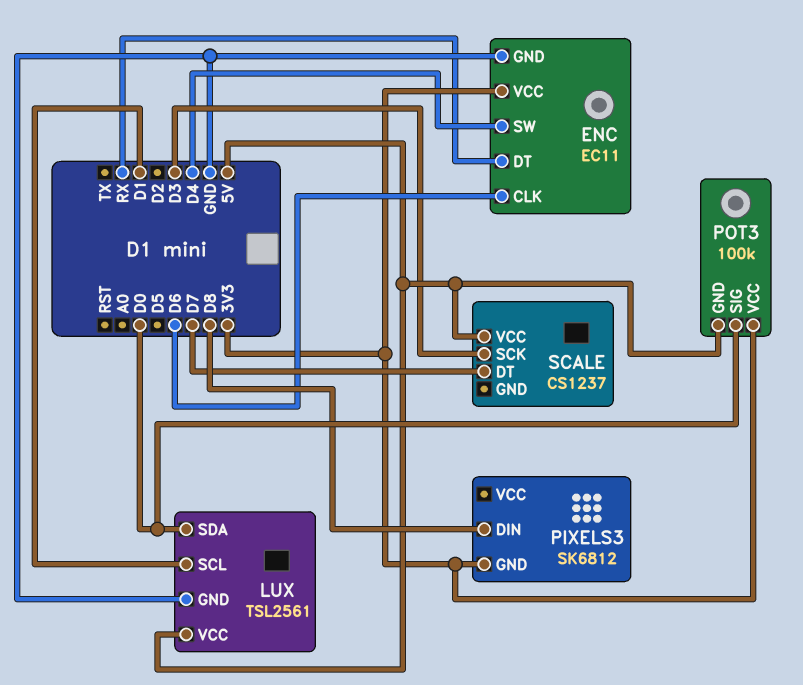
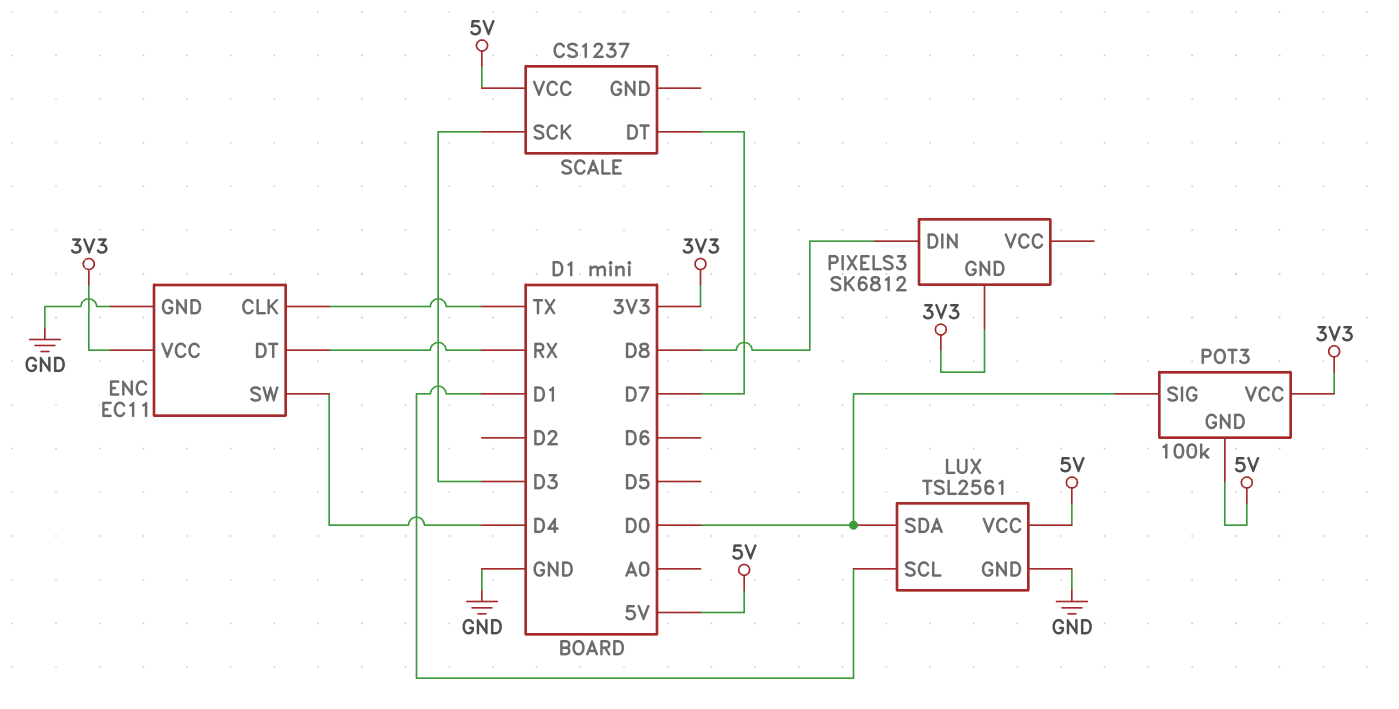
ENC pin CLK: D6 -> TX

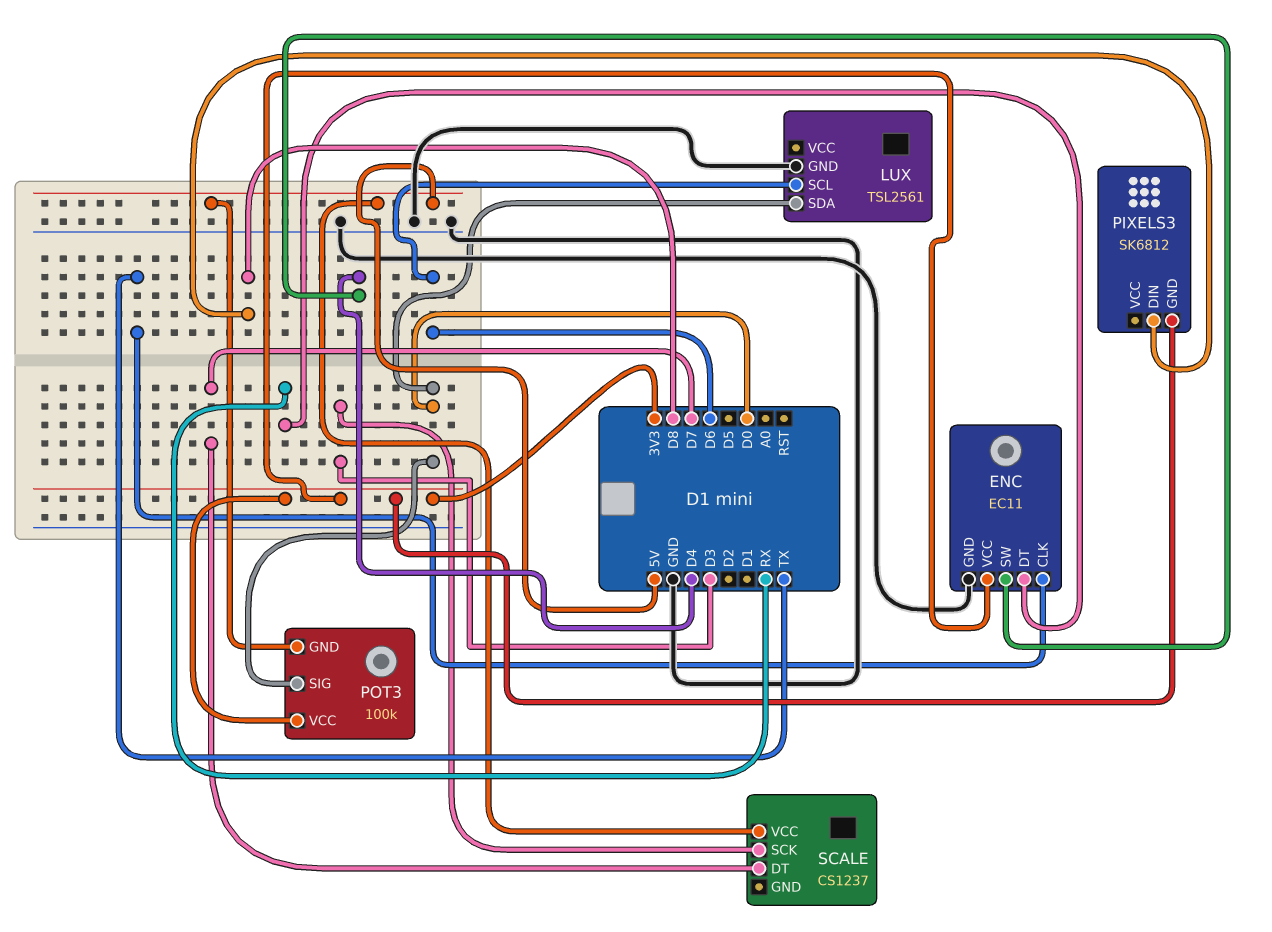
LUX pin SCL: D1 -> D6
LUX pin VCC: 5V -> none

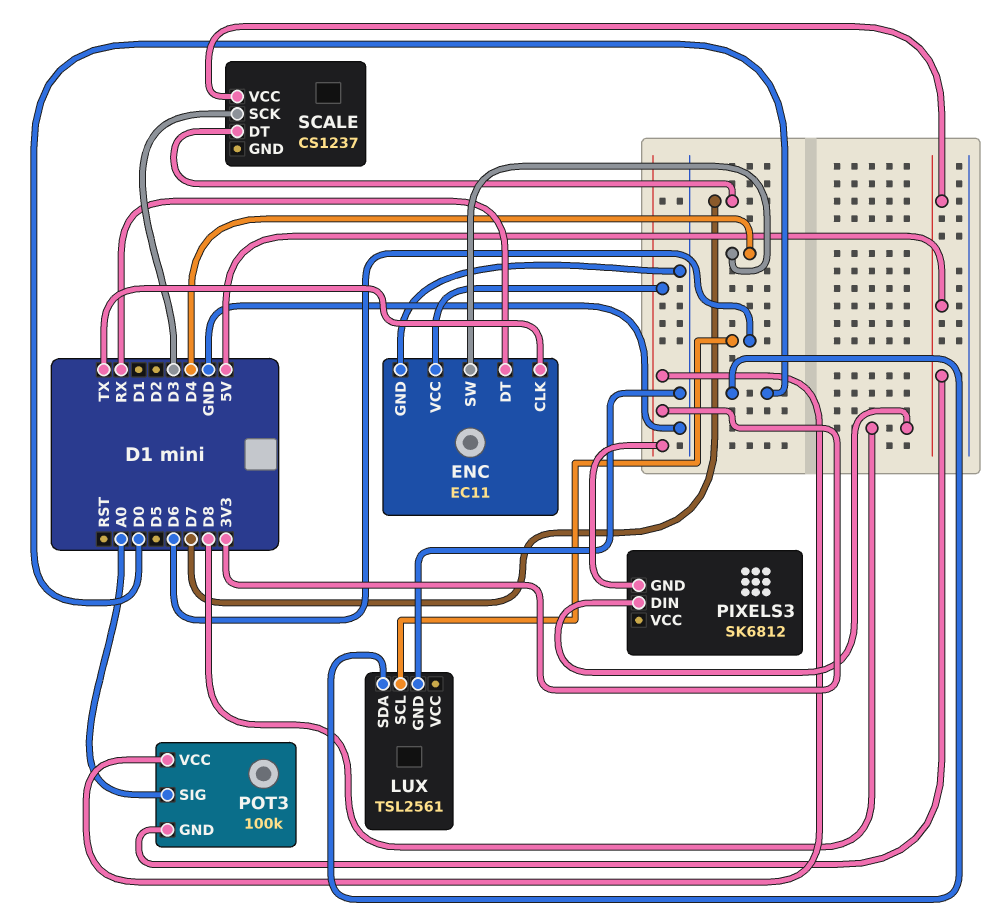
POT3 pin SIG: D0 -> A0

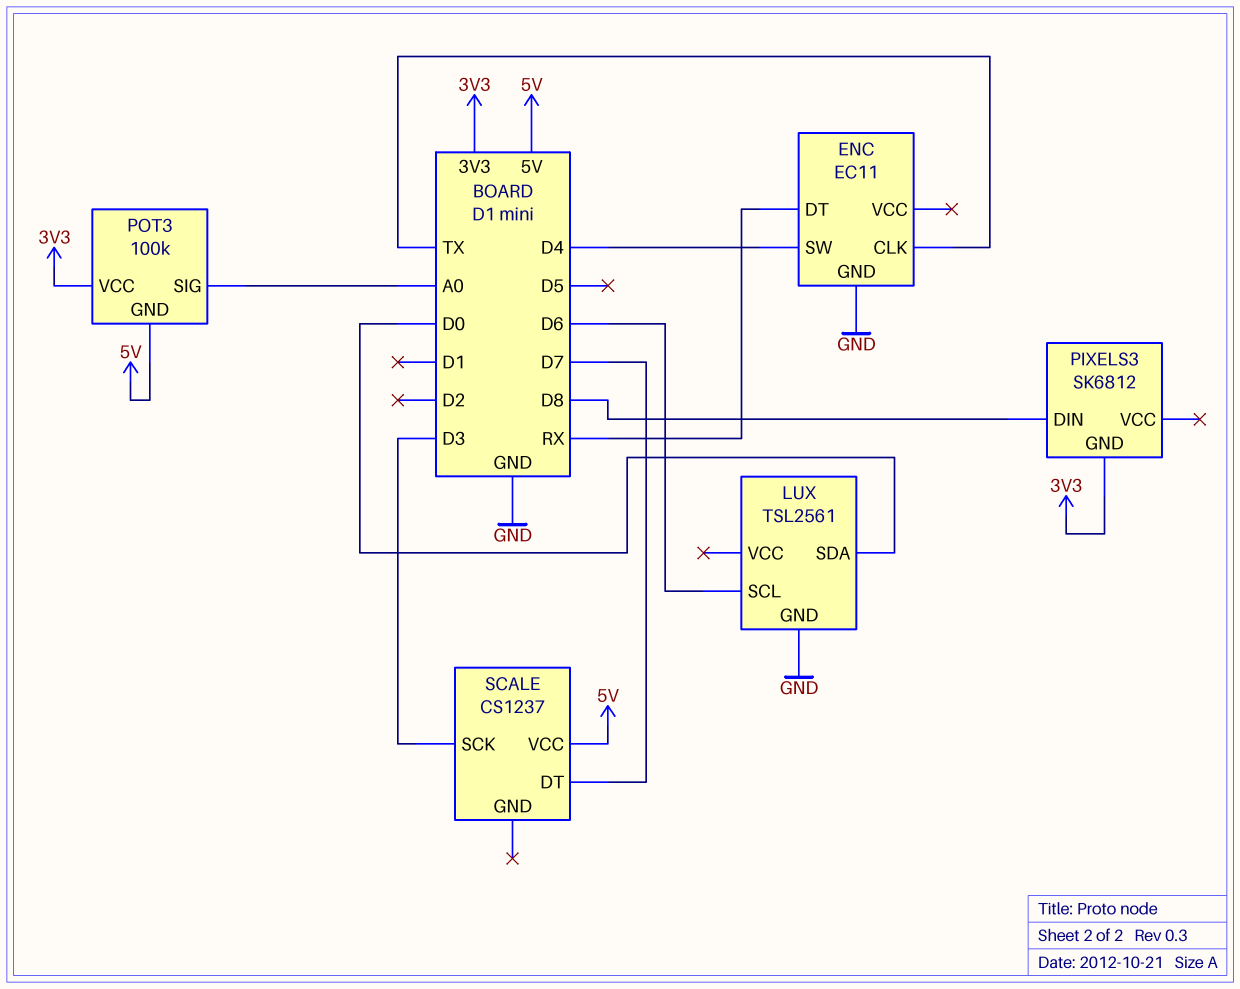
ENC pin VCC: 3V3 -> none

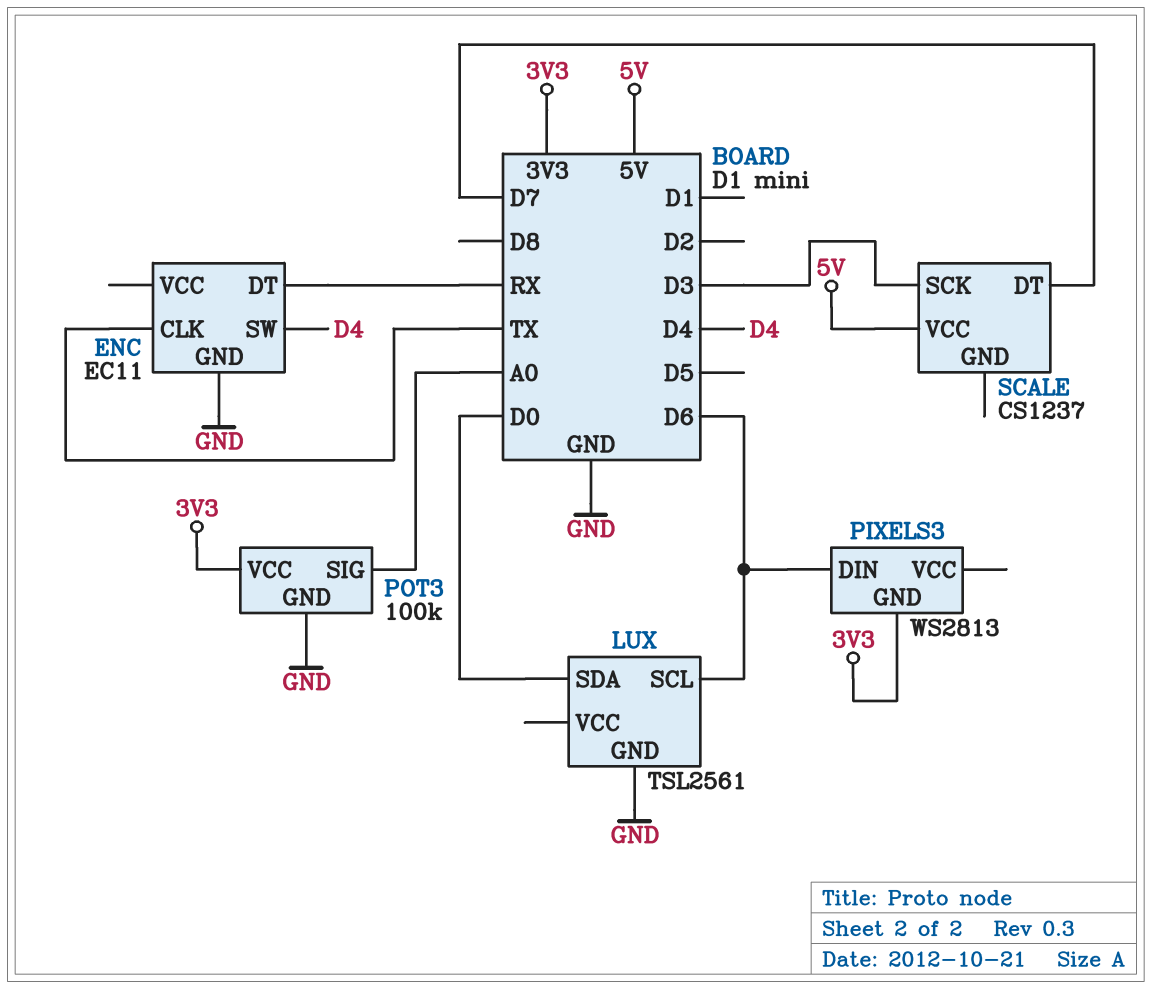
PIXELS3: SK6812 -> WS2813
PIXELS3 pin DIN: D8 -> D6
POT3 pin GND: 5V -> GND

